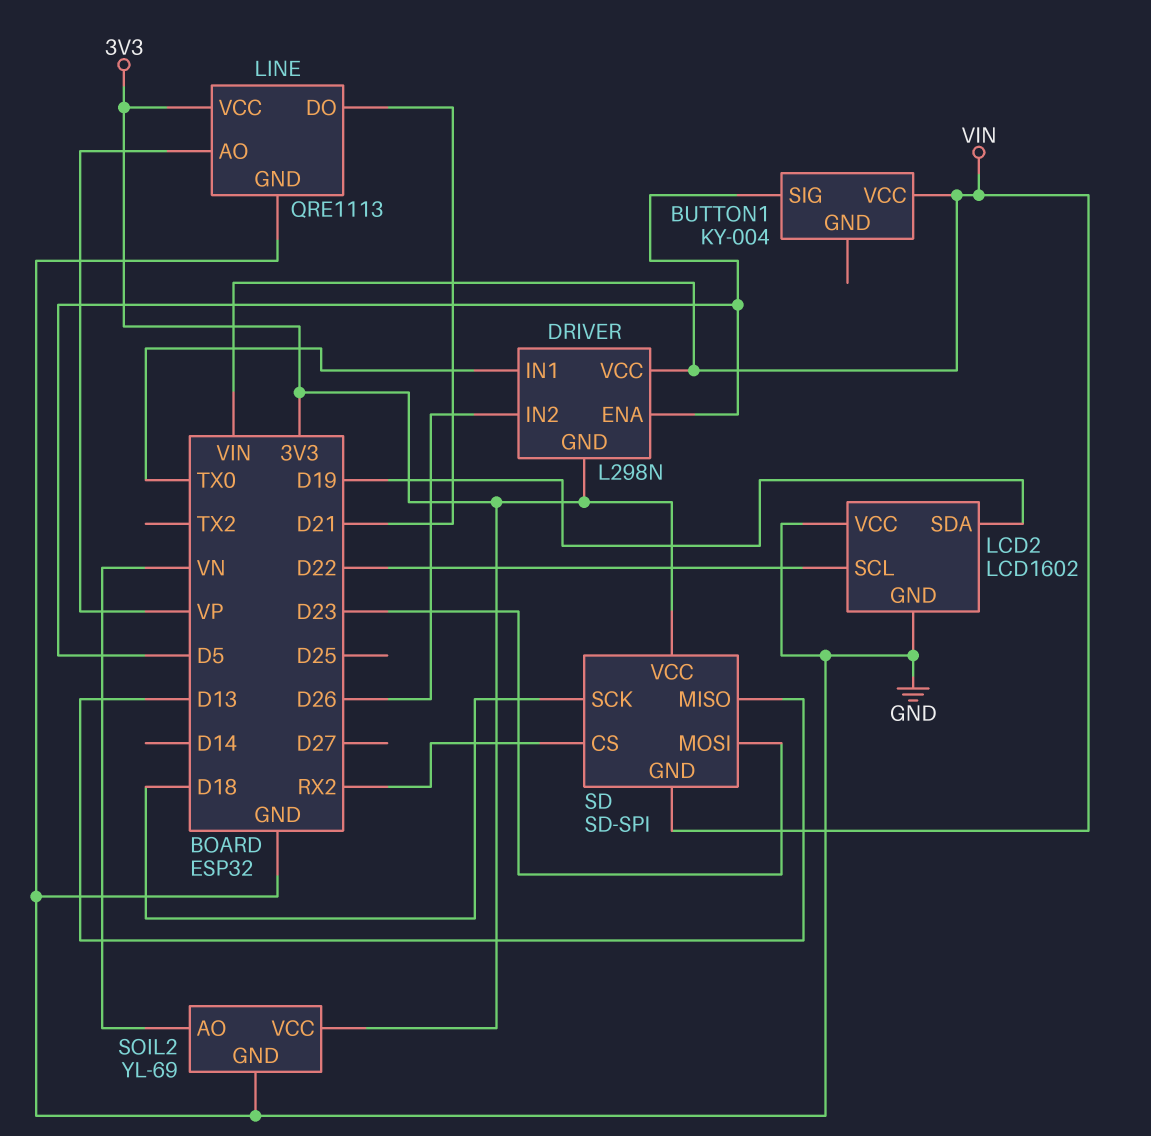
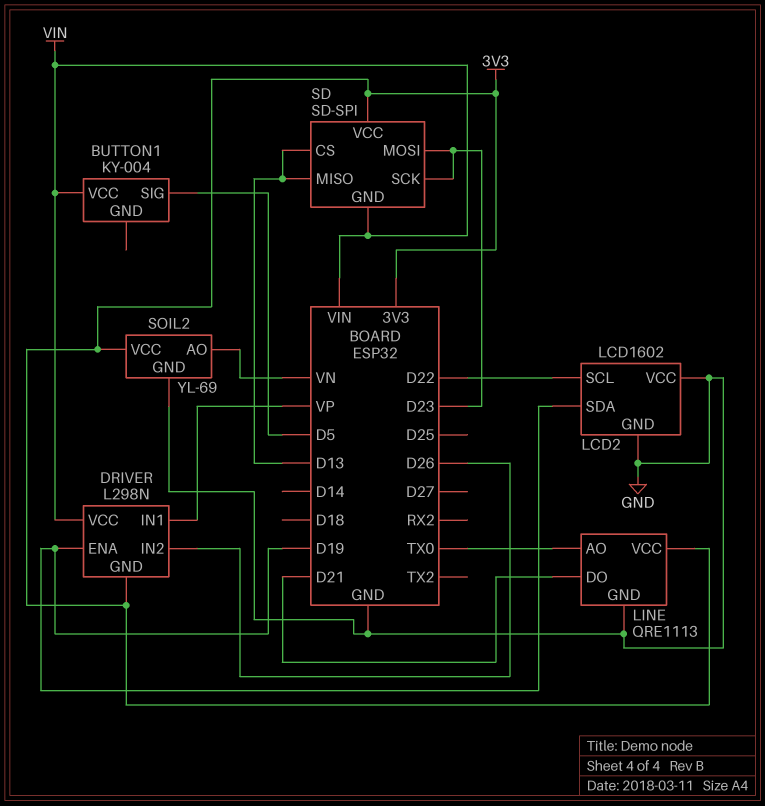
DRIVER pin ENA: D5 -> D19
DRIVER pin IN1: TX0 -> VP
LINE pin AO: VP -> TX0
SD pin CS: RX2 -> D13
SD pin SCK: D18 -> D23

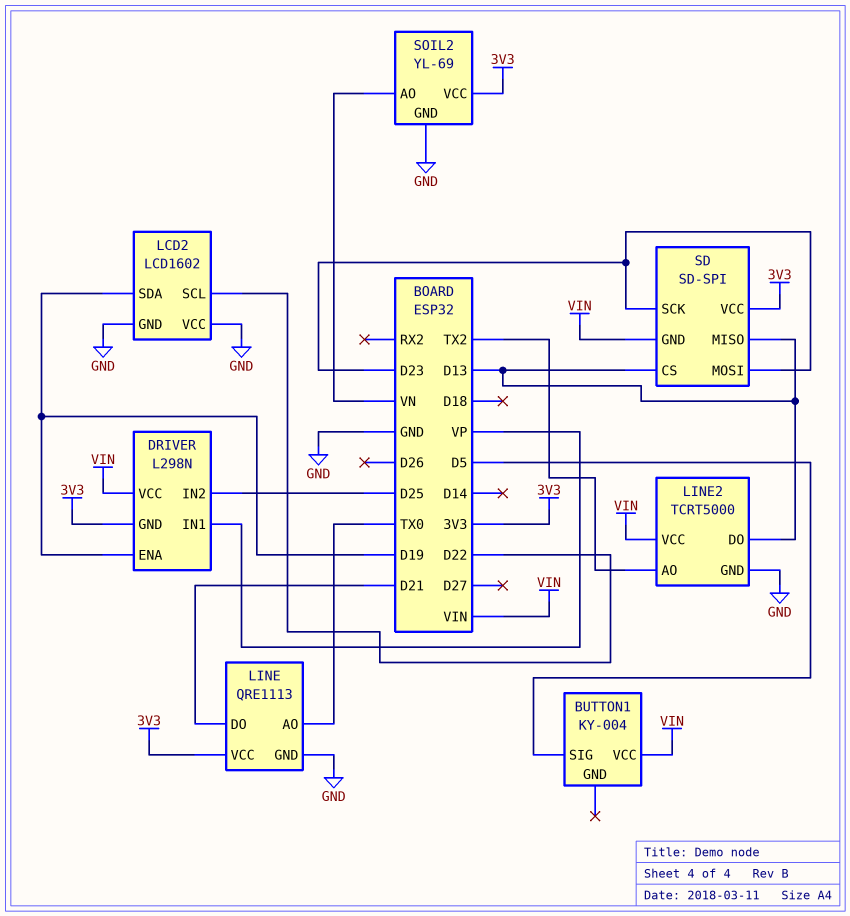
DRIVER pin IN2: D26 -> D25
LINE2: none -> TCRT5000
LINE2 pin AO: none -> TX2
LINE2 pin DO: none -> D13
LINE2 pin GND: none -> GND
LINE2 pin VCC: none -> VIN

